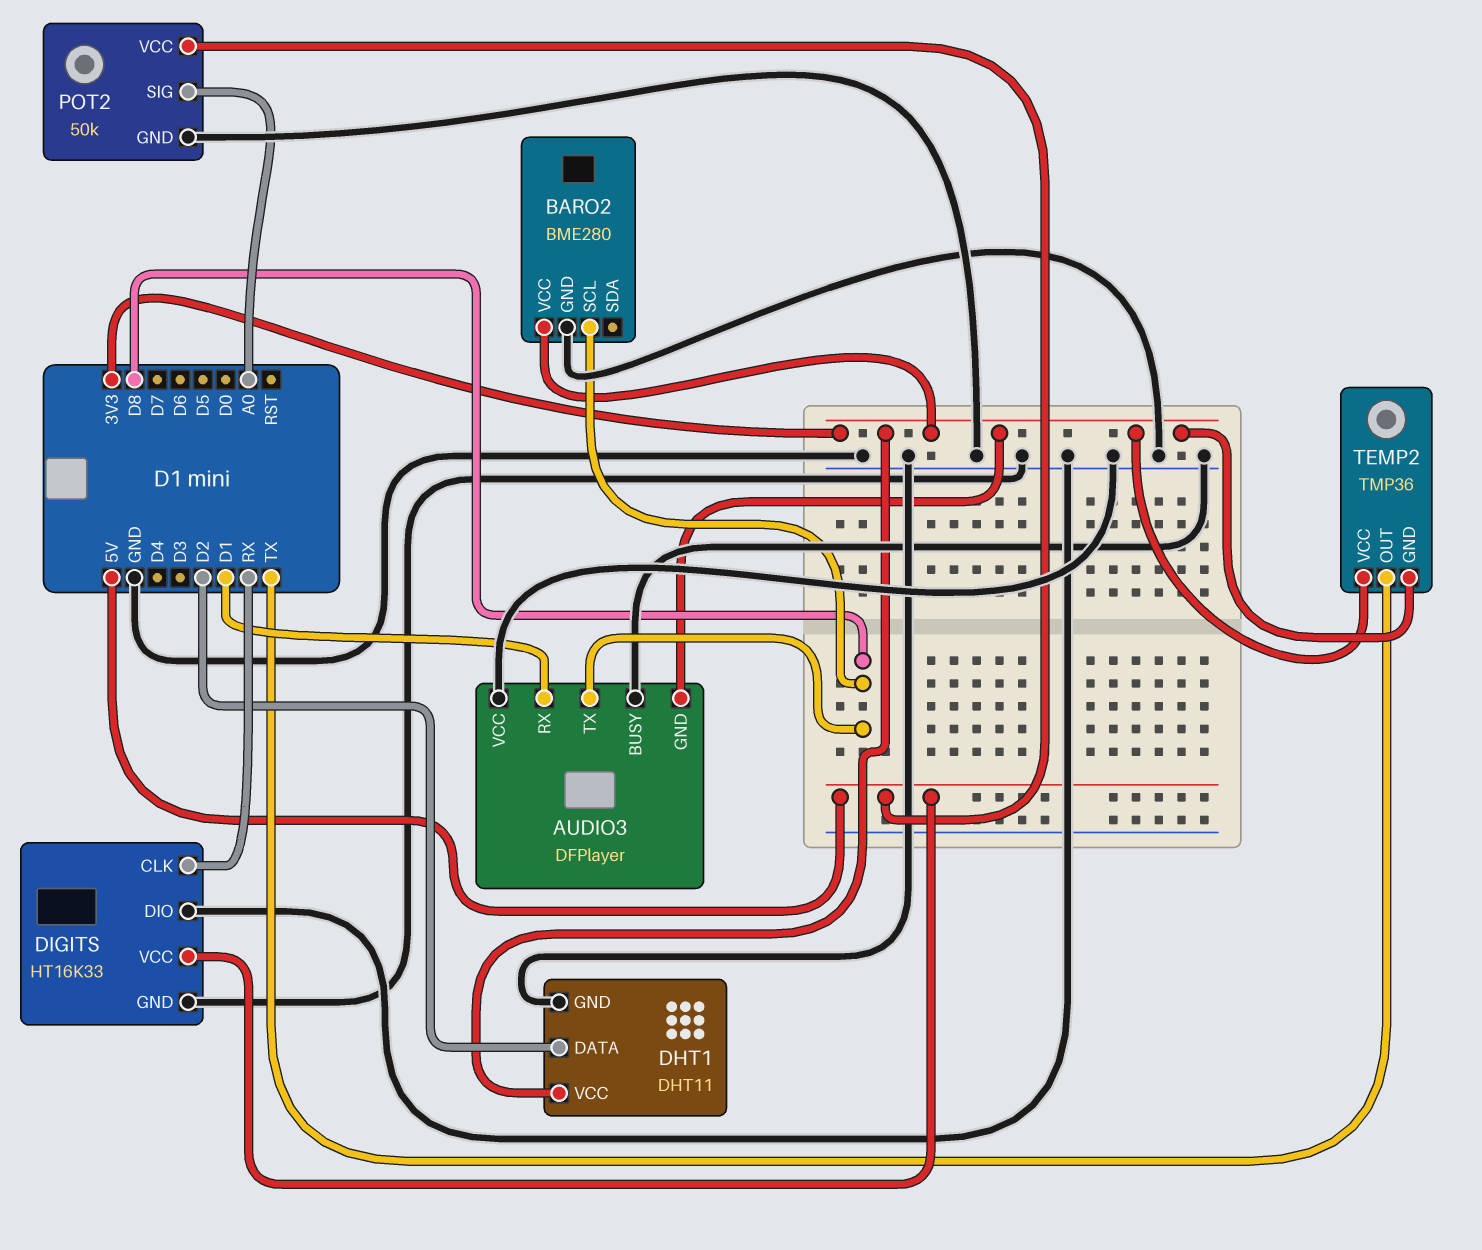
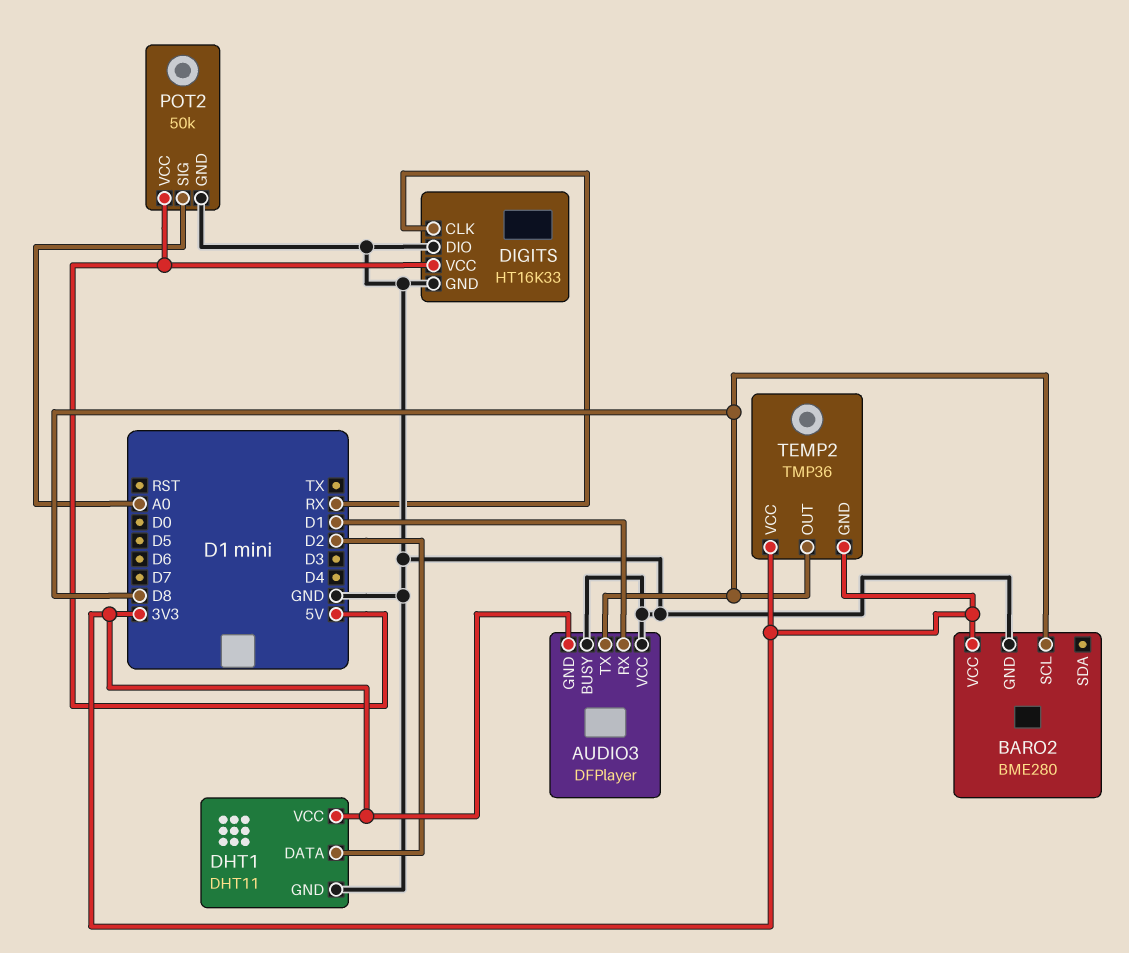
TEMP2 pin OUT: TX -> D8

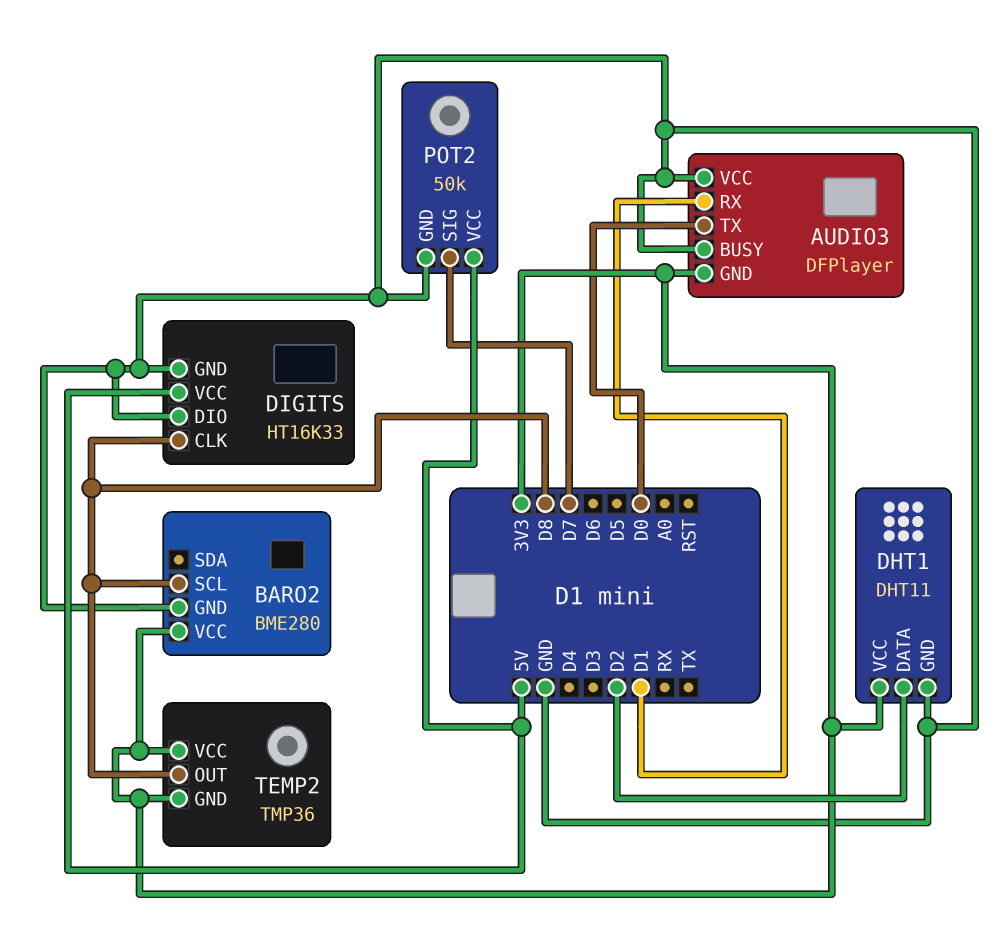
AUDIO3 pin TX: D8 -> D0
DIGITS pin CLK: RX -> D8
POT2 pin SIG: A0 -> D7

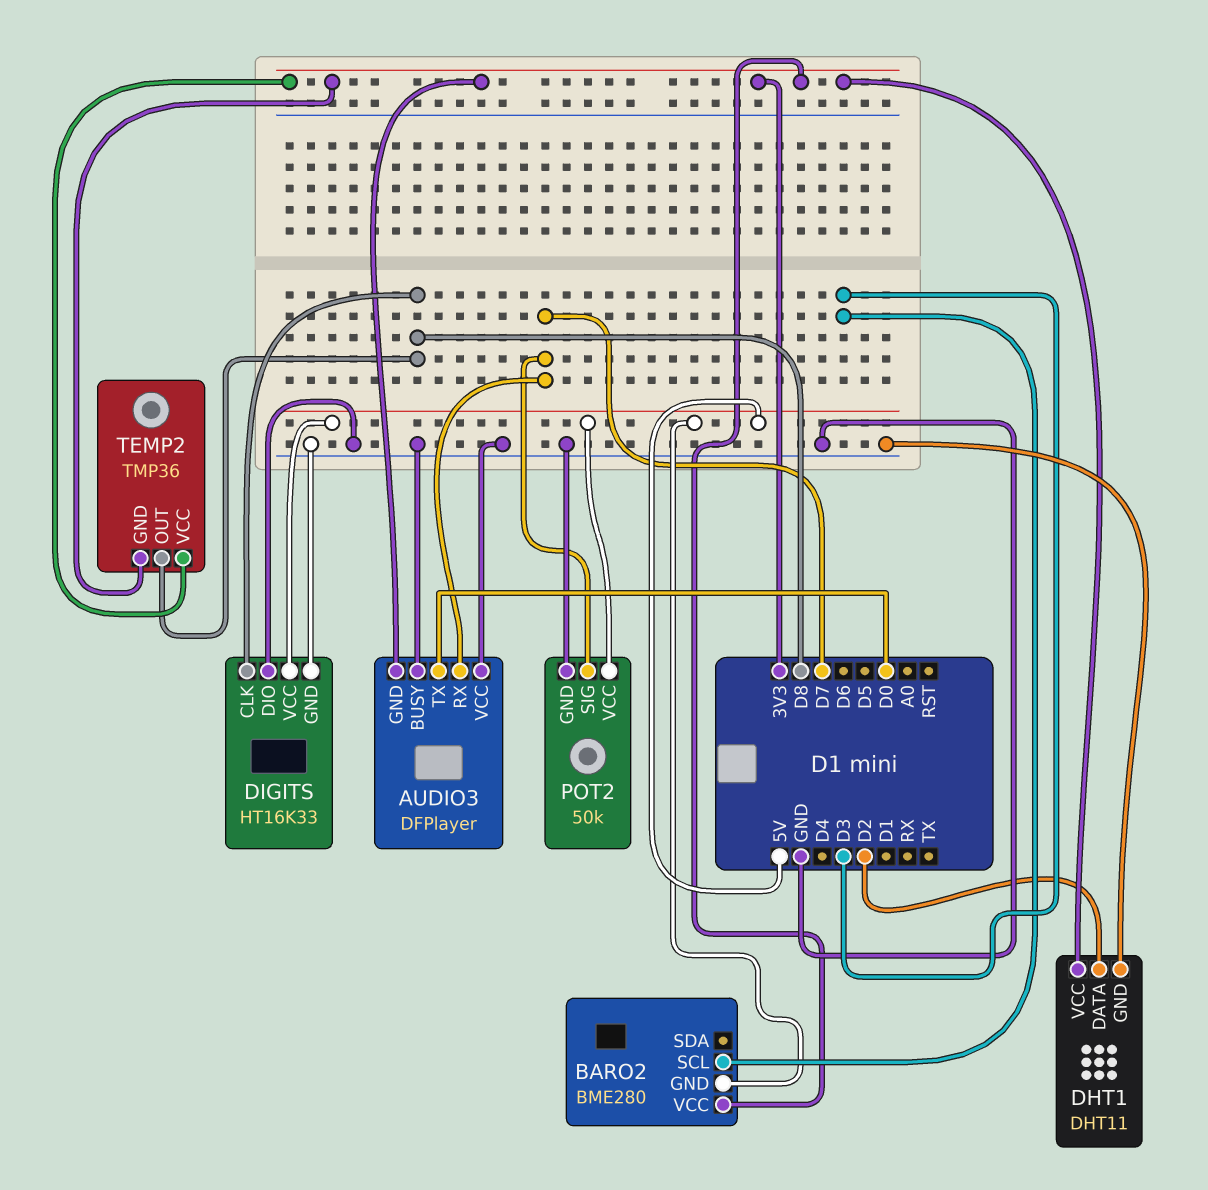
AUDIO3 pin RX: D1 -> D7
BARO2 pin GND: GND -> 5V
BARO2 pin SCL: D8 -> D3

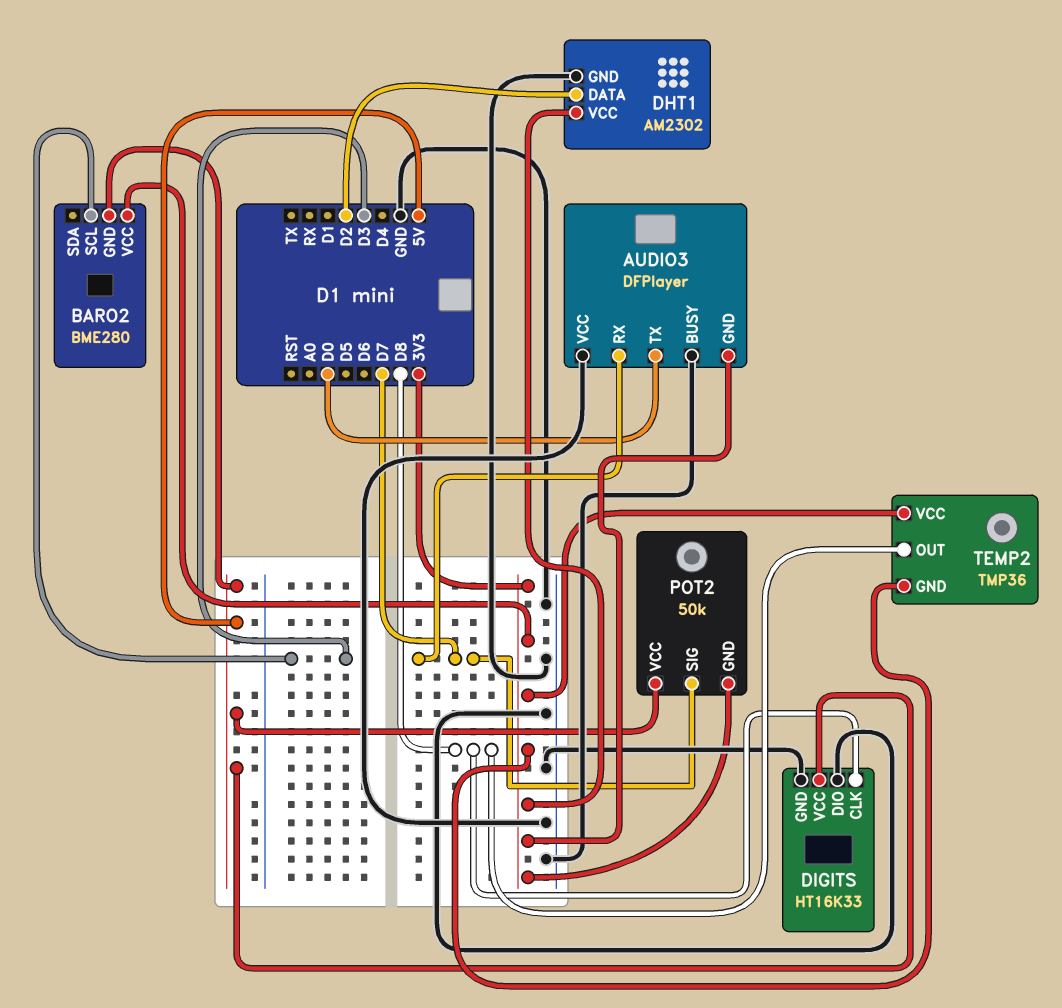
DHT1: DHT11 -> AM2302
POT2 pin GND: GND -> 3V3

